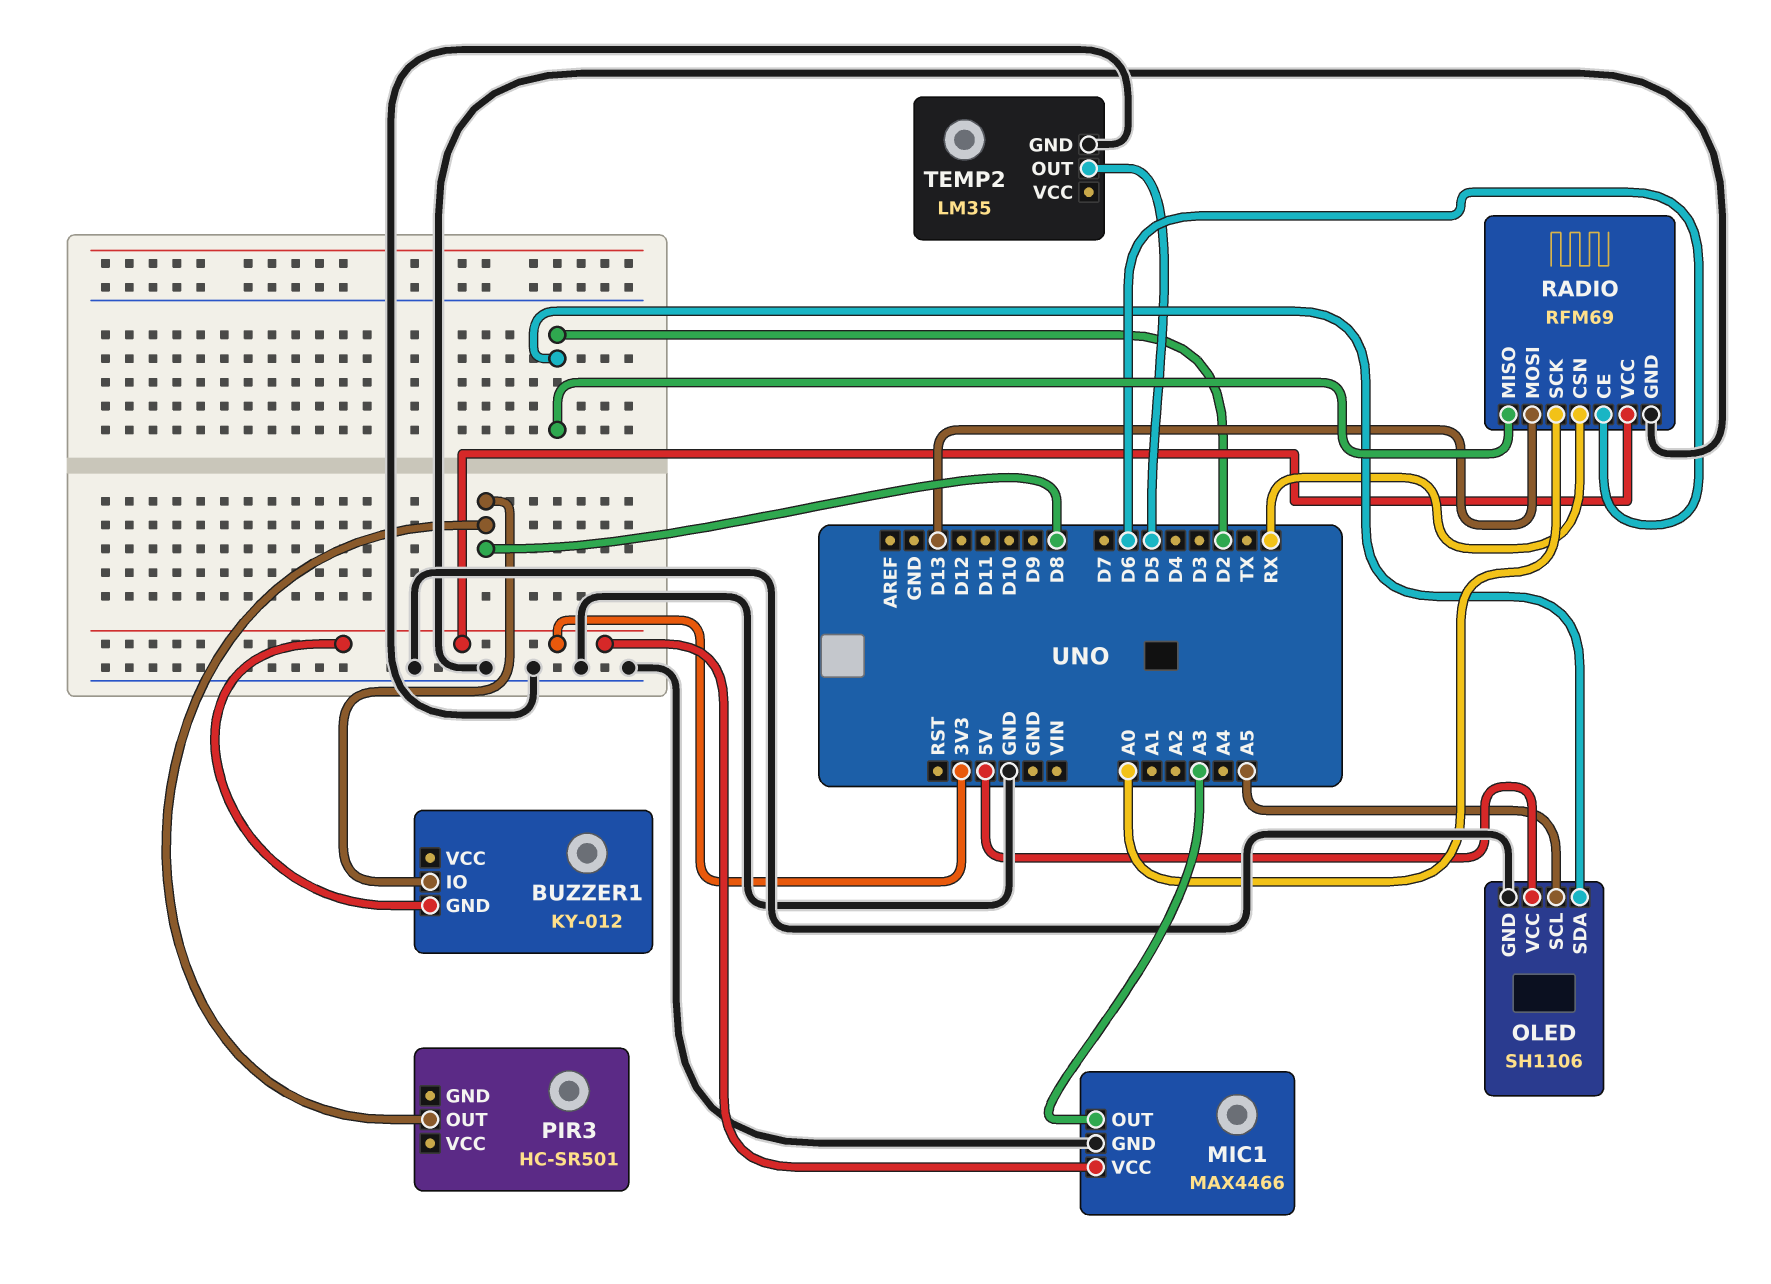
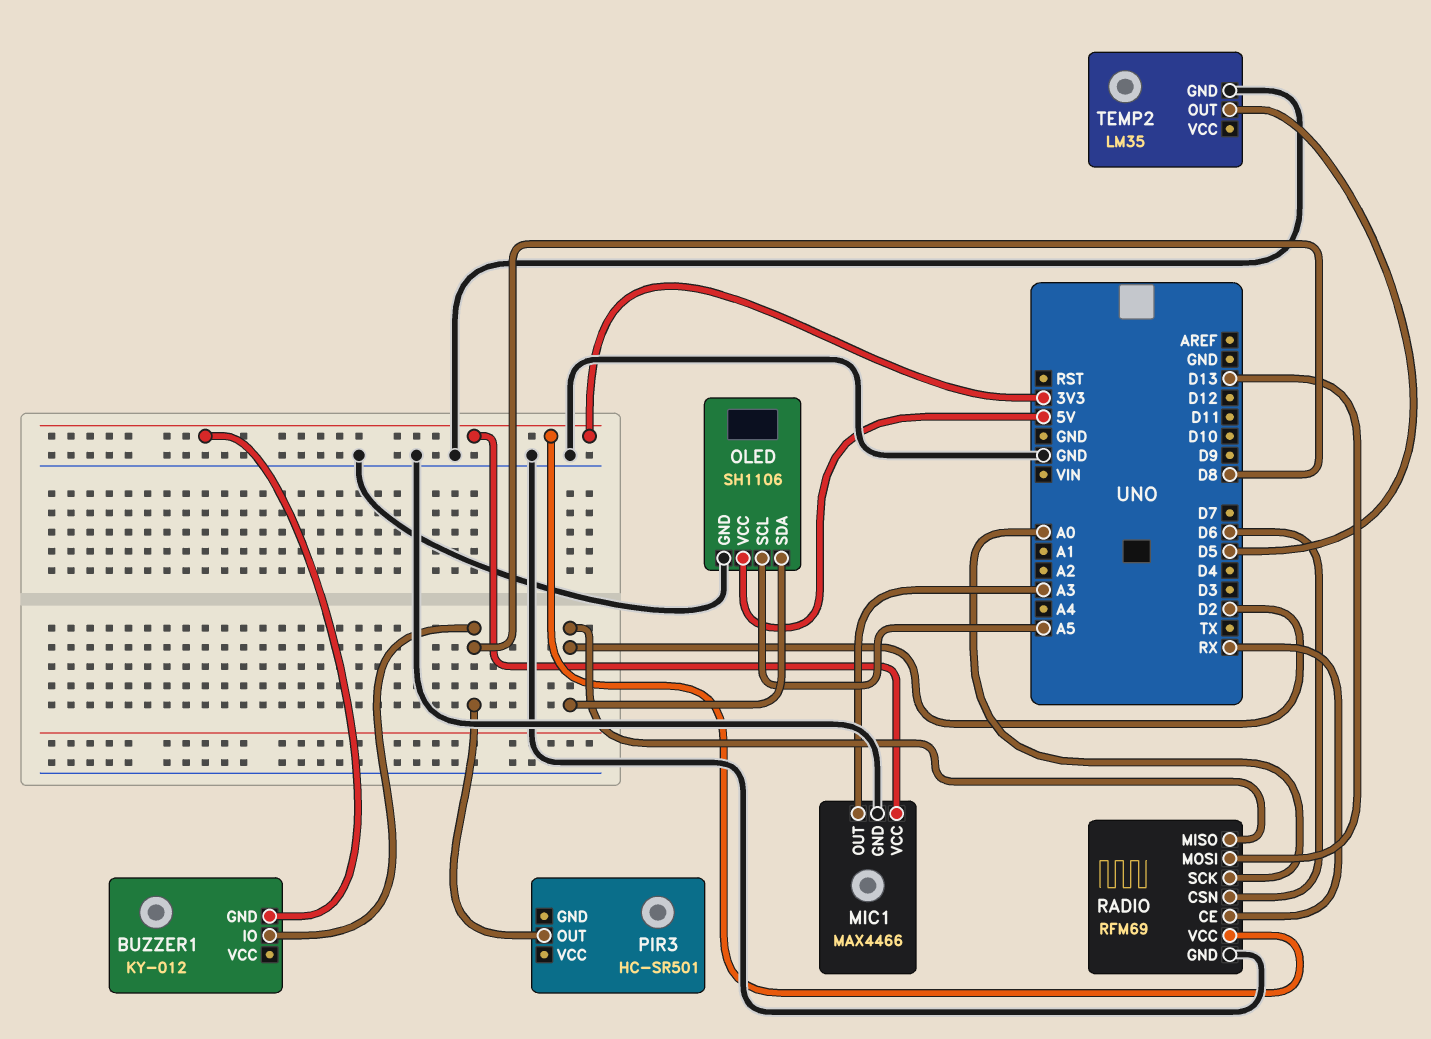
RADIO pin CE: D6 -> RX
RADIO pin CSN: RX -> D6

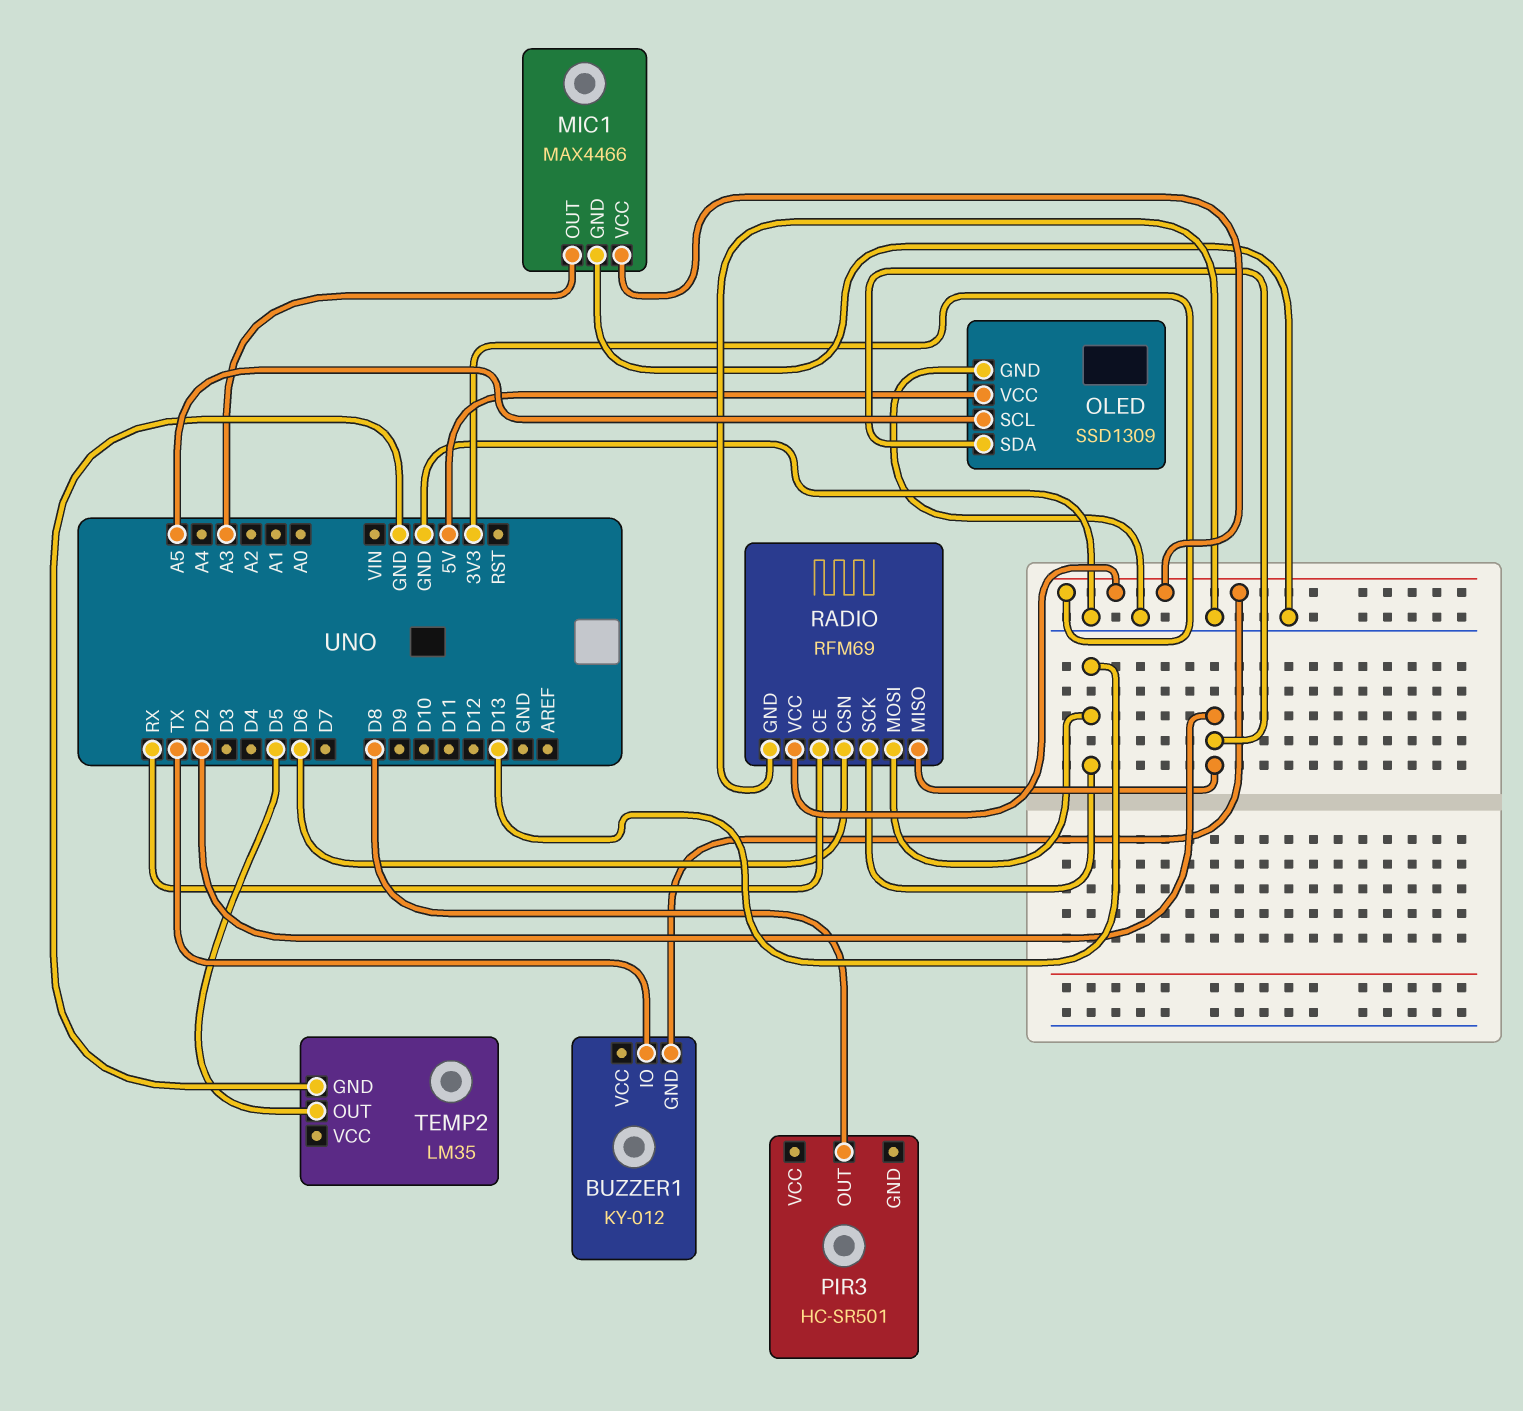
BUZZER1 pin IO: D8 -> TX
OLED: SH1106 -> SSD1309
RADIO pin SCK: A0 -> D13

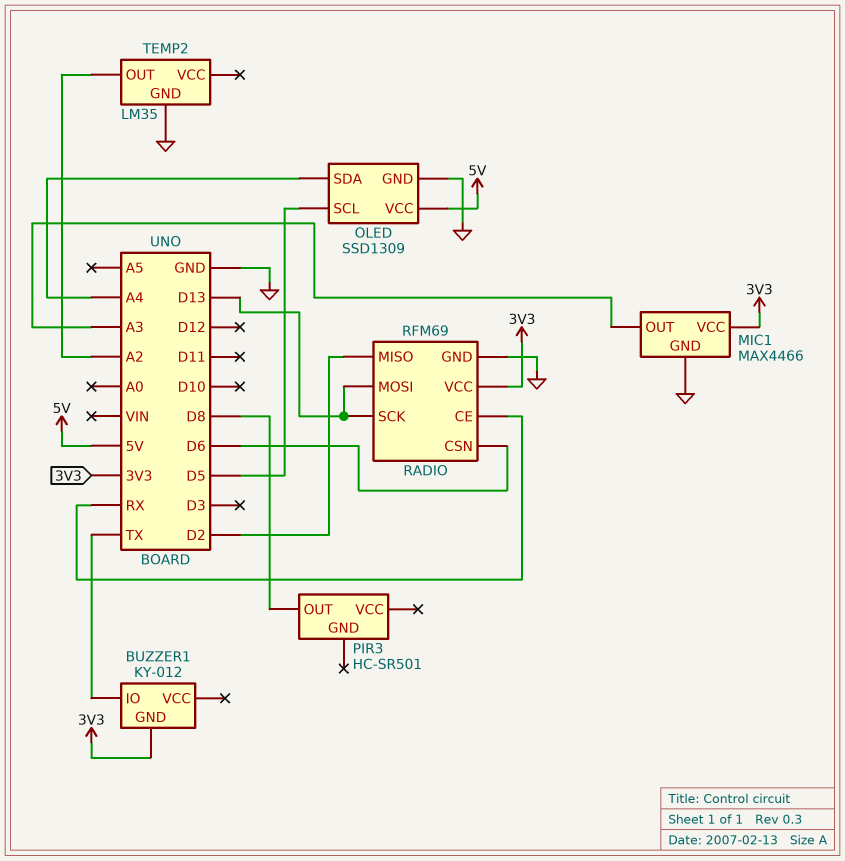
OLED pin SCL: A5 -> D5
OLED pin SDA: D2 -> A4
TEMP2 pin OUT: D5 -> A2

